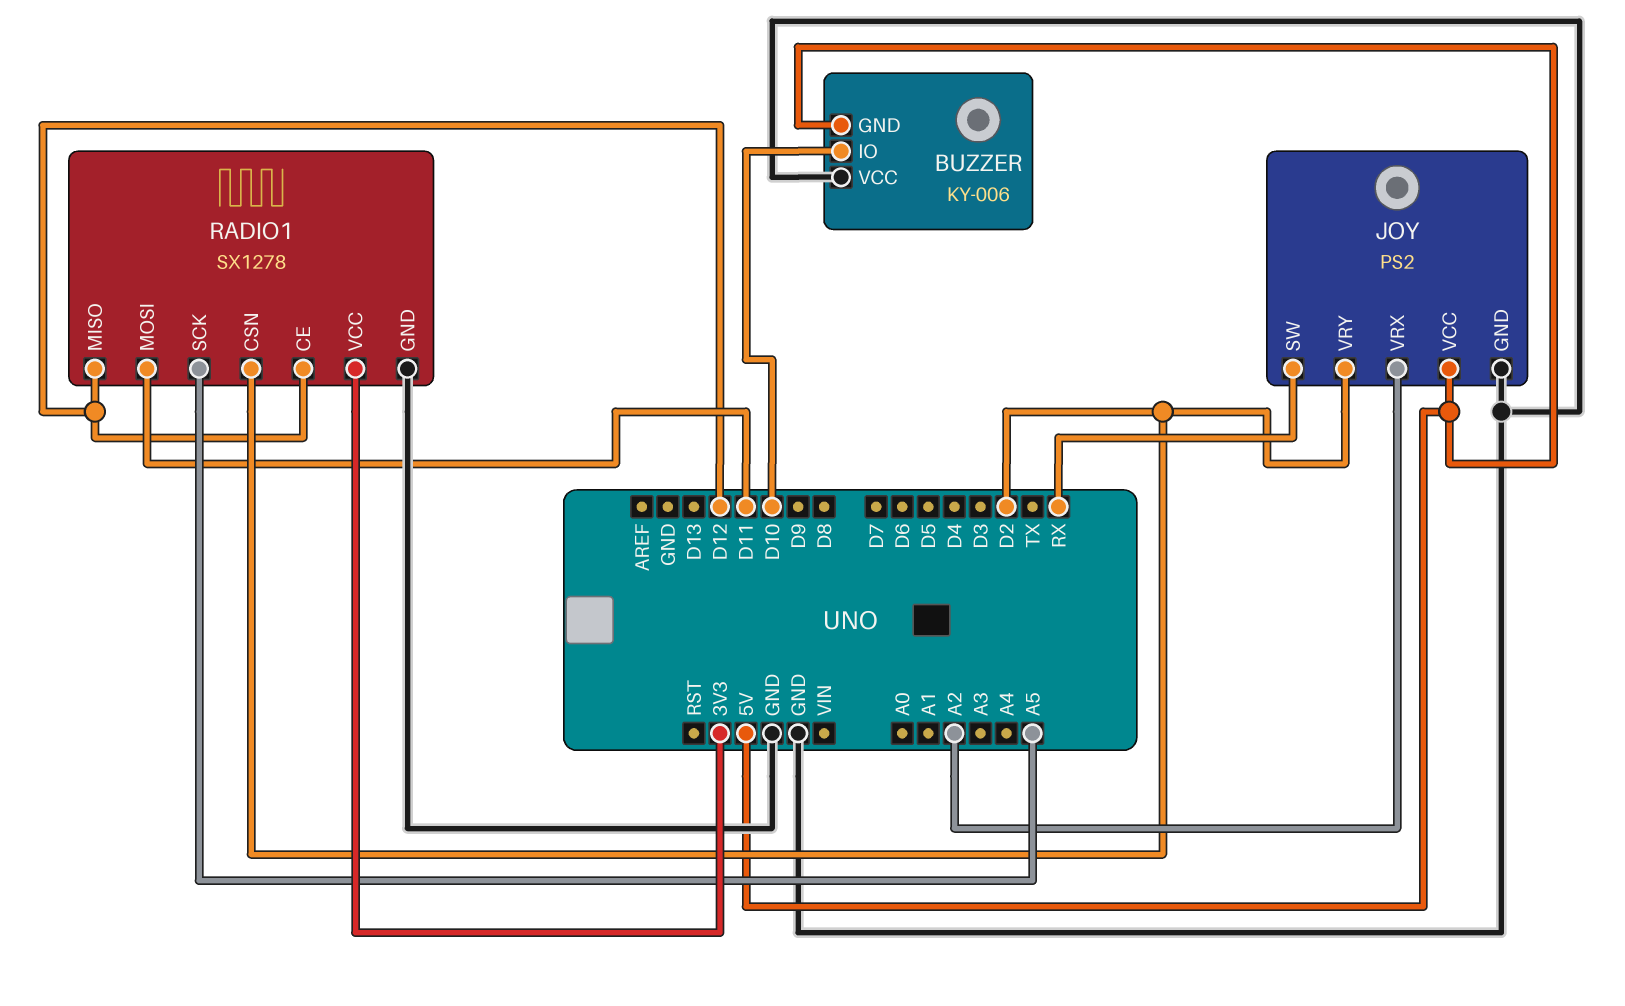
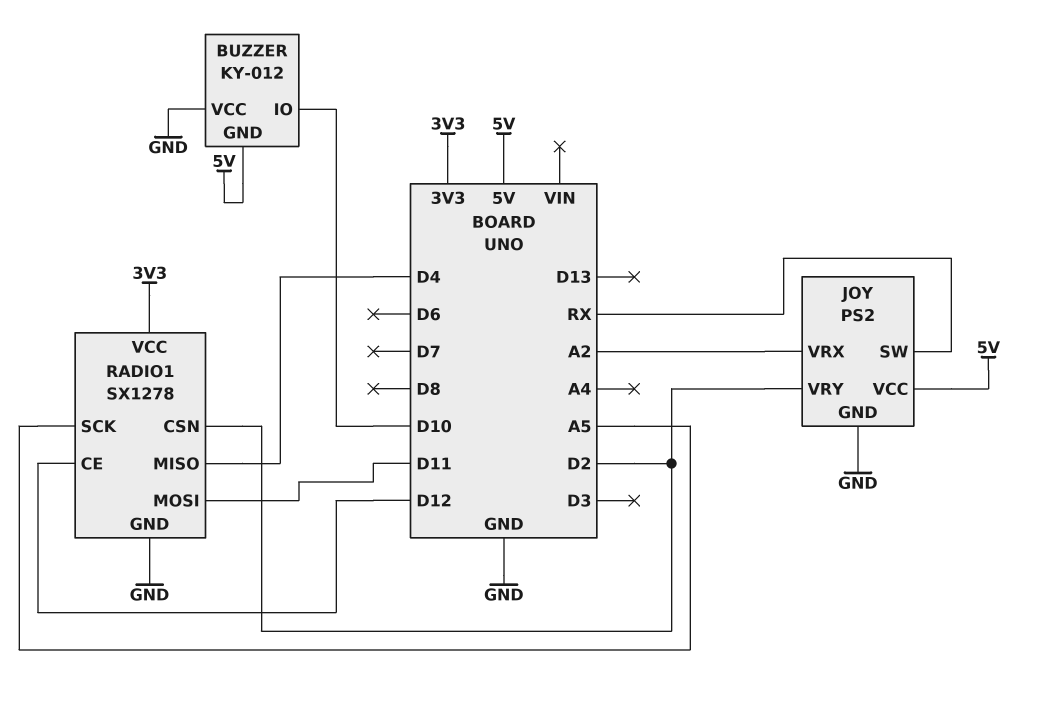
BUZZER: KY-006 -> KY-012
RADIO1 pin MISO: D12 -> D4

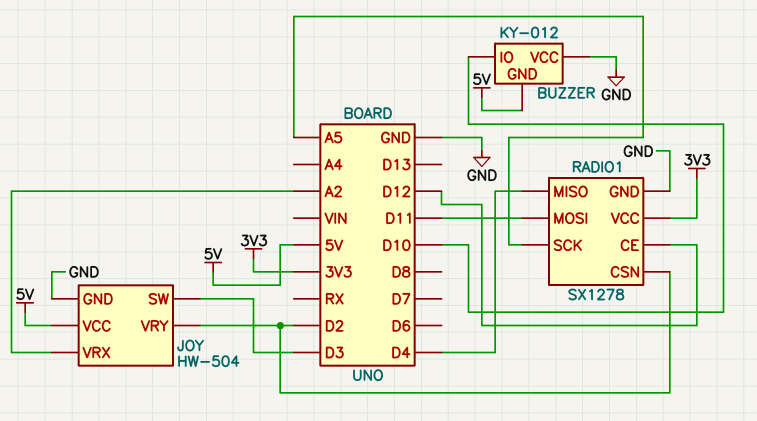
JOY: PS2 -> HW-504
JOY pin SW: RX -> D3

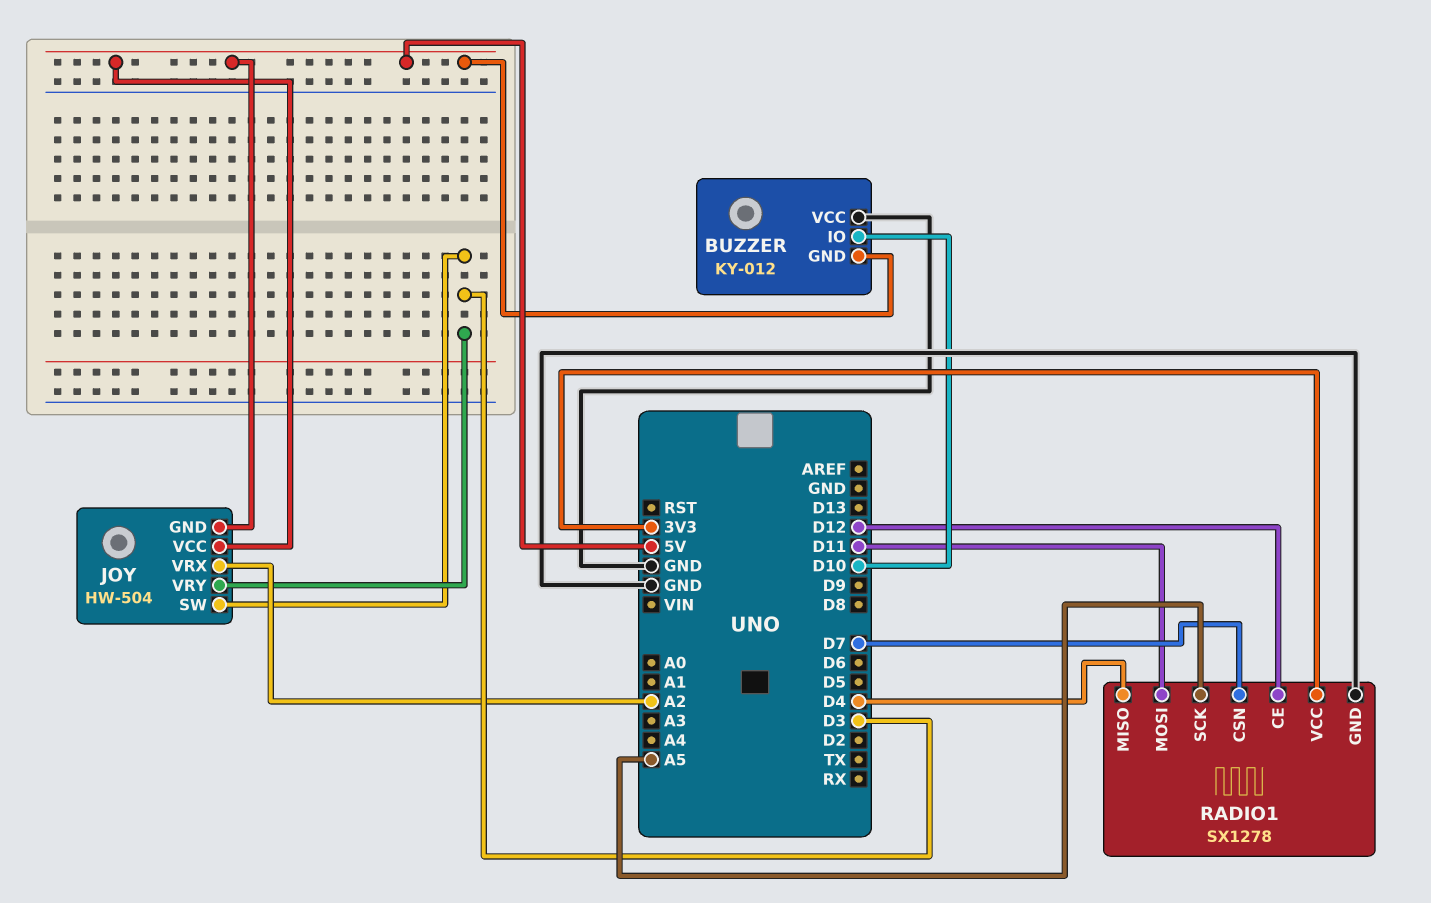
JOY pin GND: GND -> 5V
JOY pin VRY: D2 -> D3
RADIO1 pin CSN: D2 -> D7

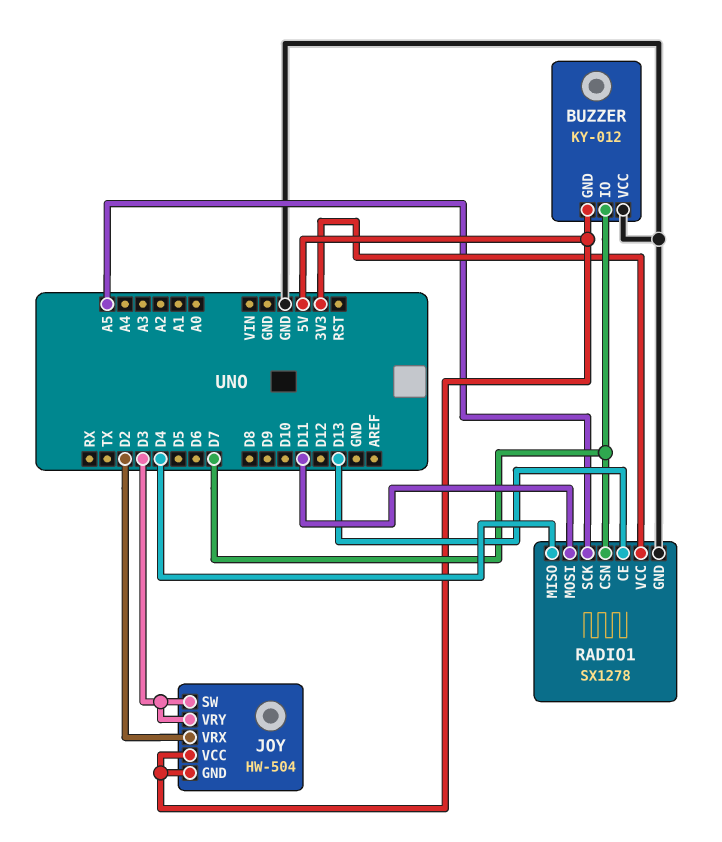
BUZZER pin IO: D10 -> D7
JOY pin VRX: A2 -> D2
RADIO1 pin CE: D12 -> D13

